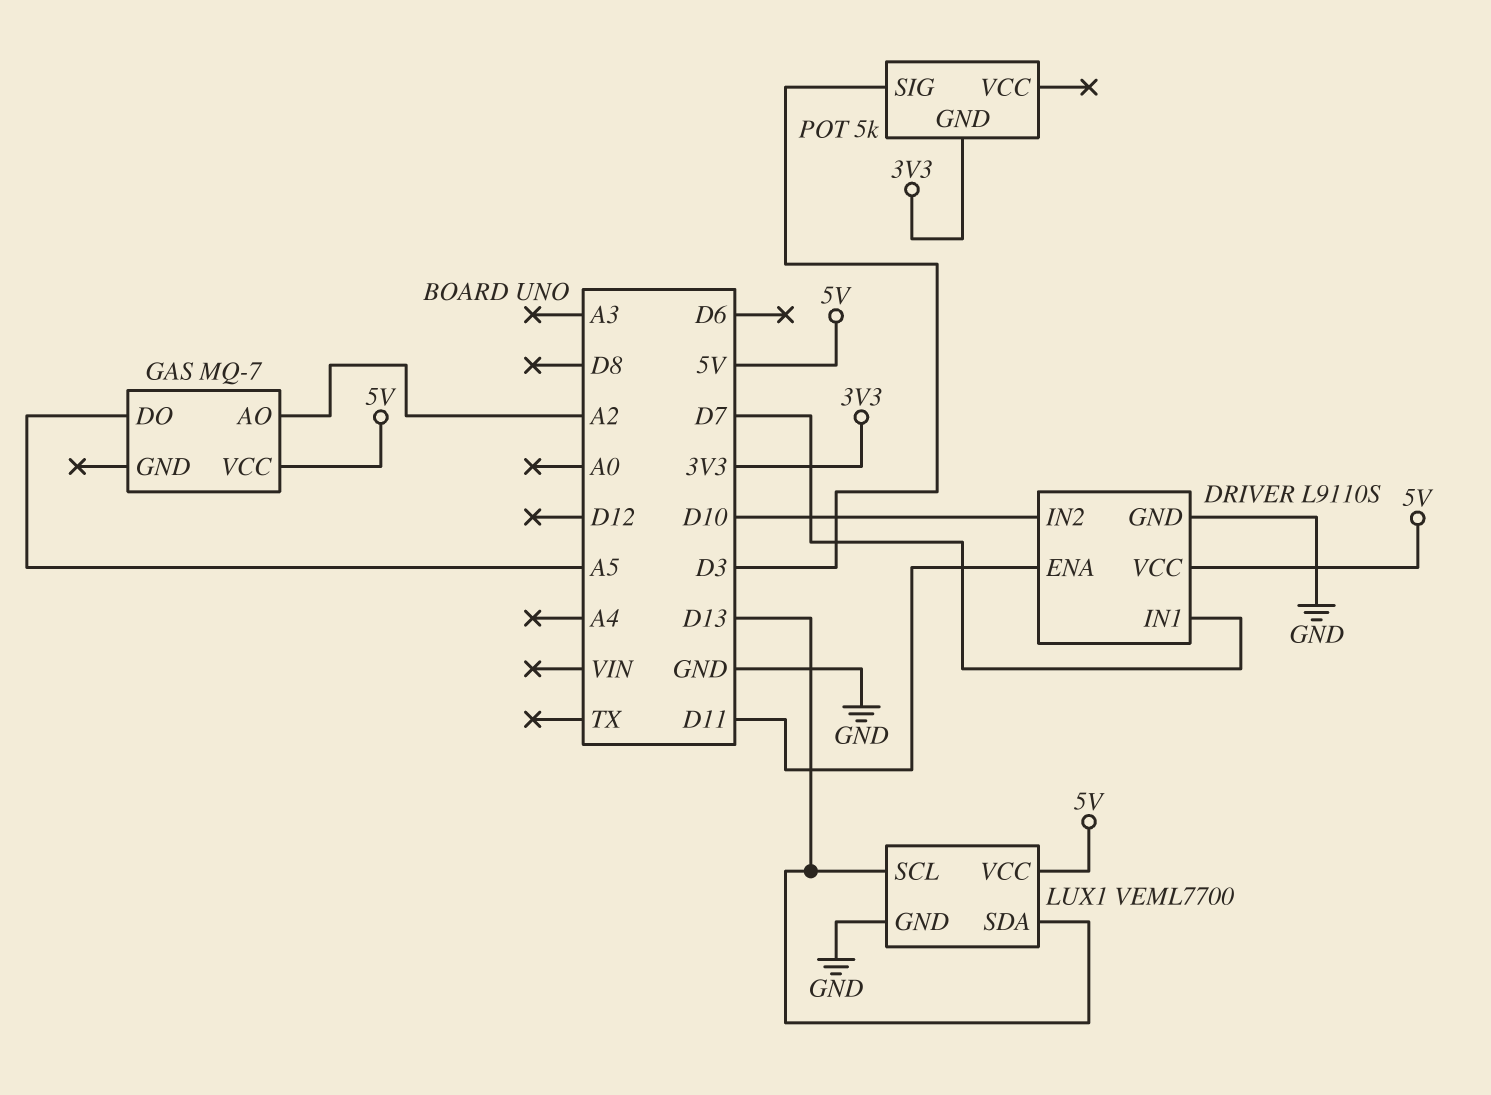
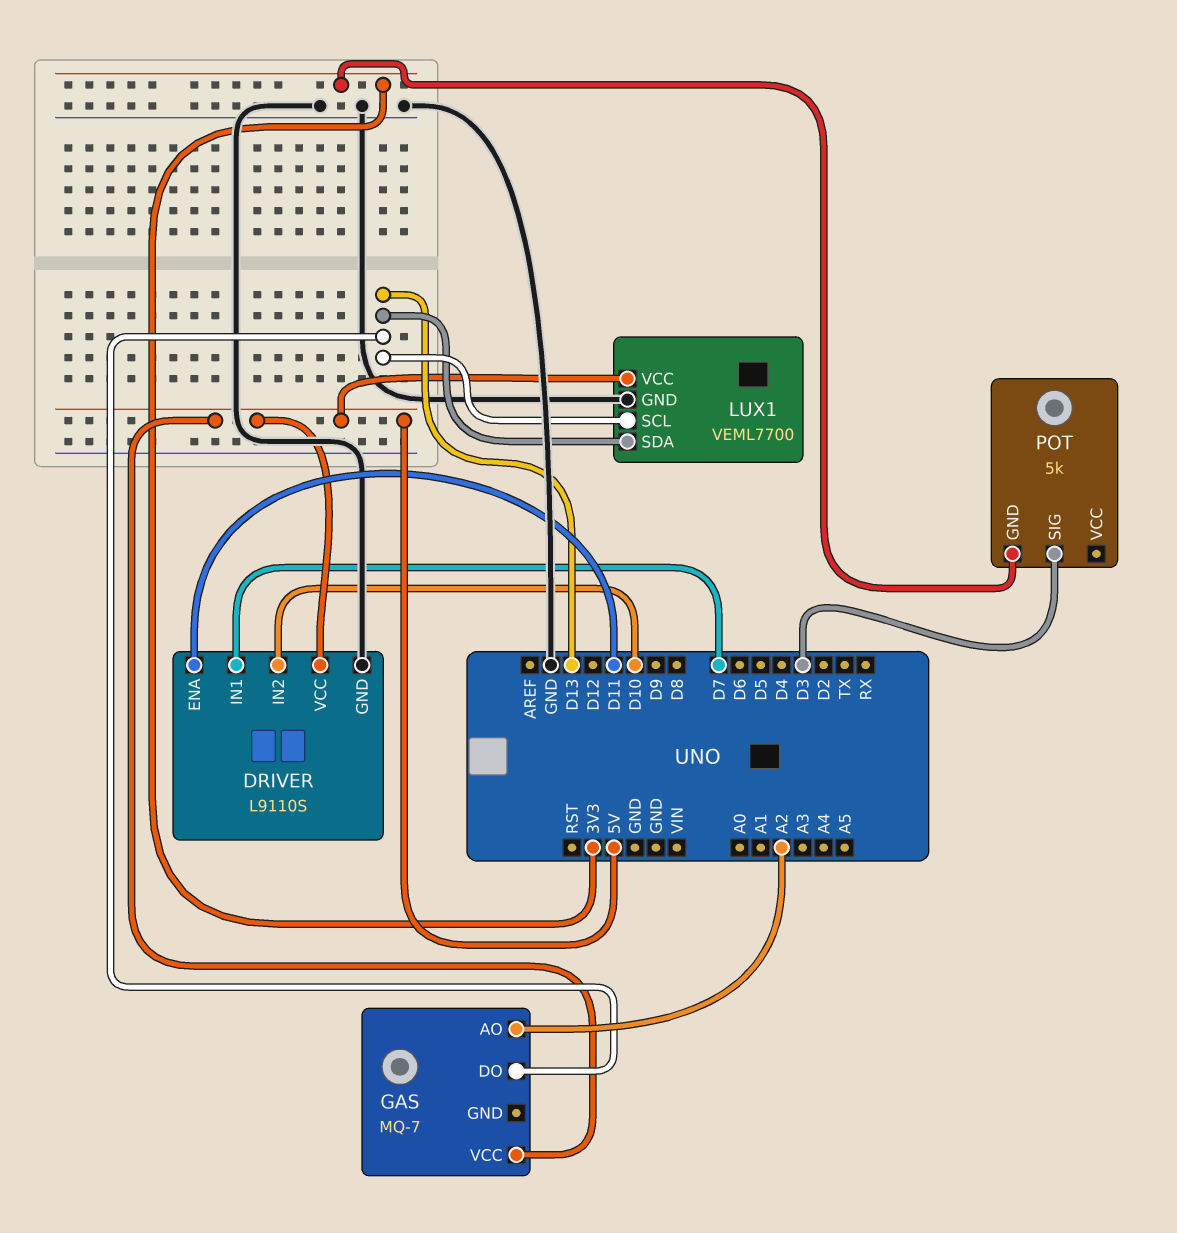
GAS pin DO: A5 -> D13

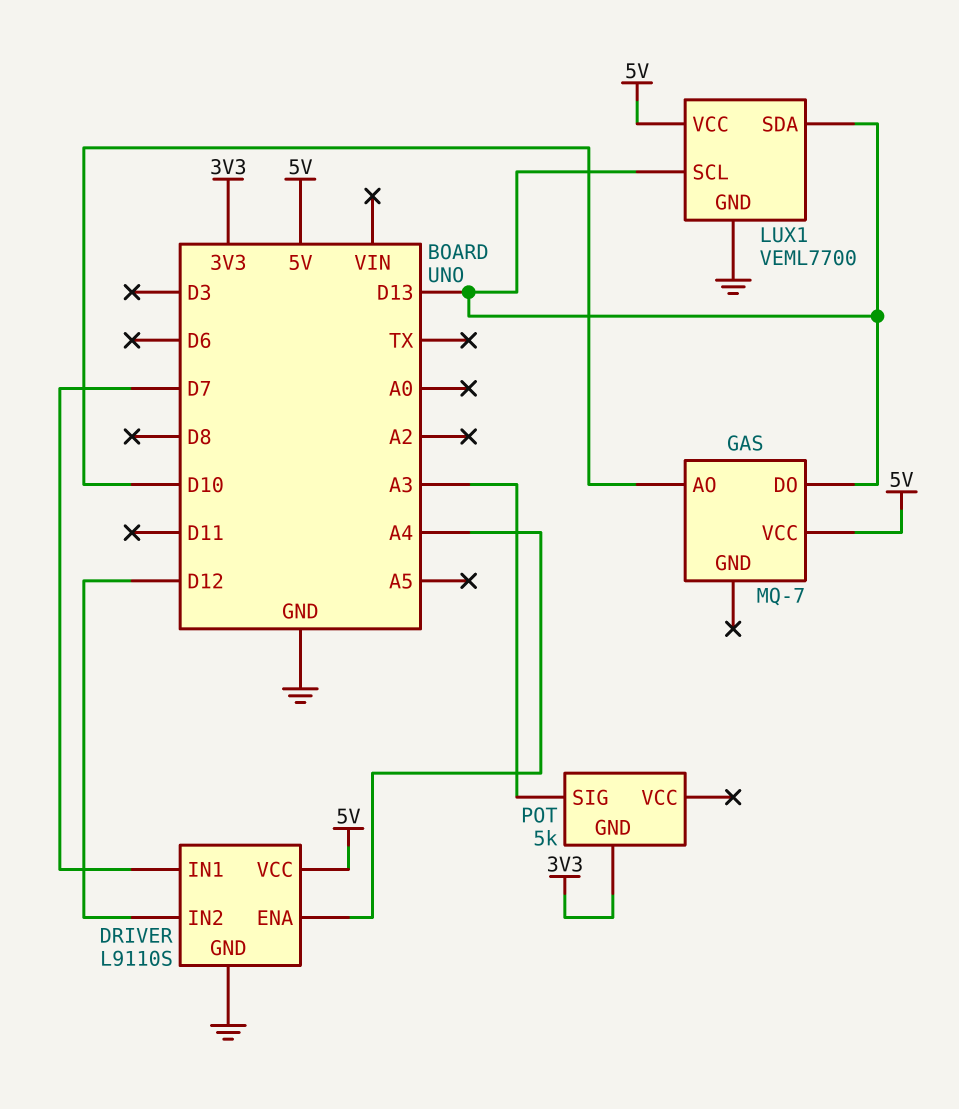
DRIVER pin ENA: D11 -> A4
DRIVER pin IN2: D10 -> D12
GAS pin AO: A2 -> D10
POT pin SIG: D3 -> A3

